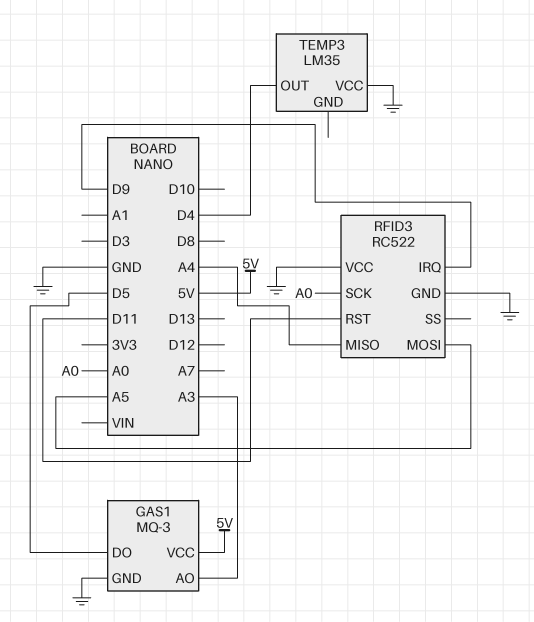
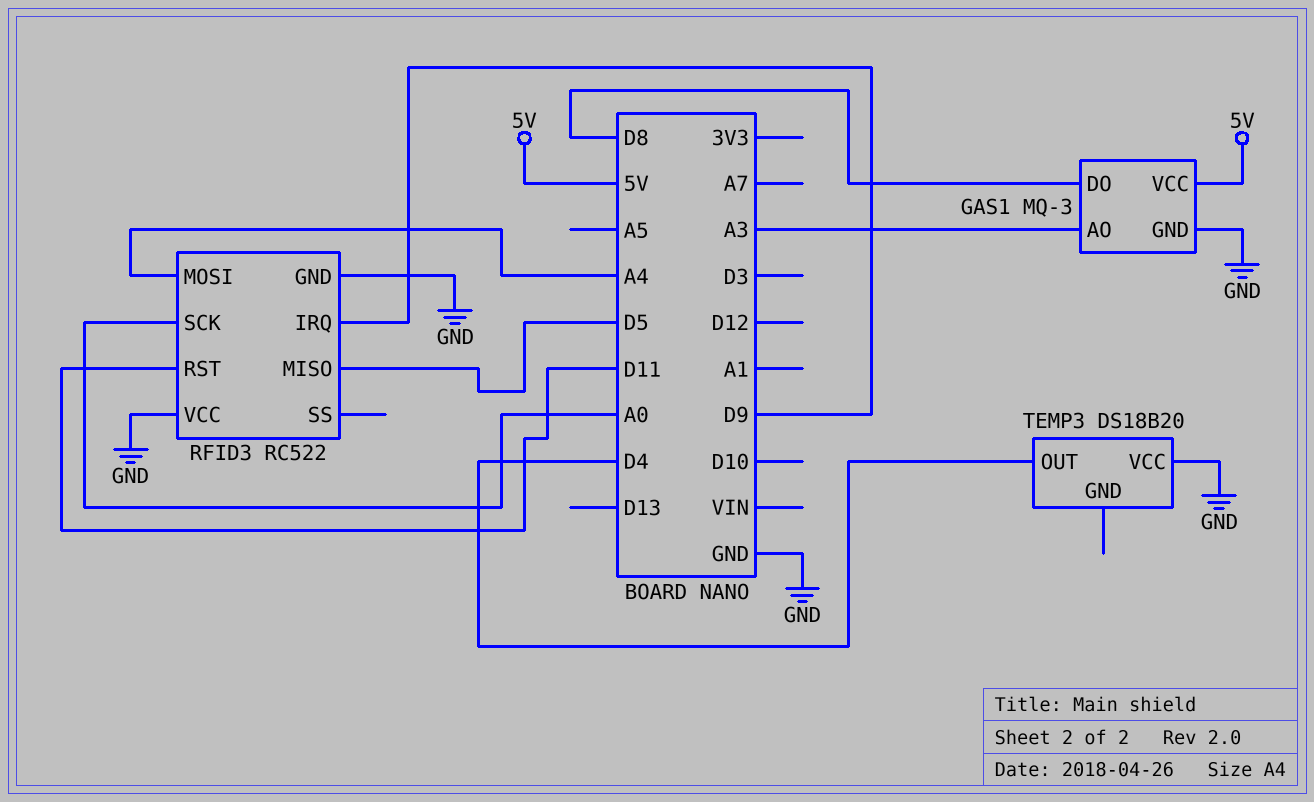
GAS1 pin DO: D5 -> D8
RFID3 pin MISO: A4 -> D5
RFID3 pin MOSI: A5 -> A4
TEMP3: LM35 -> DS18B20

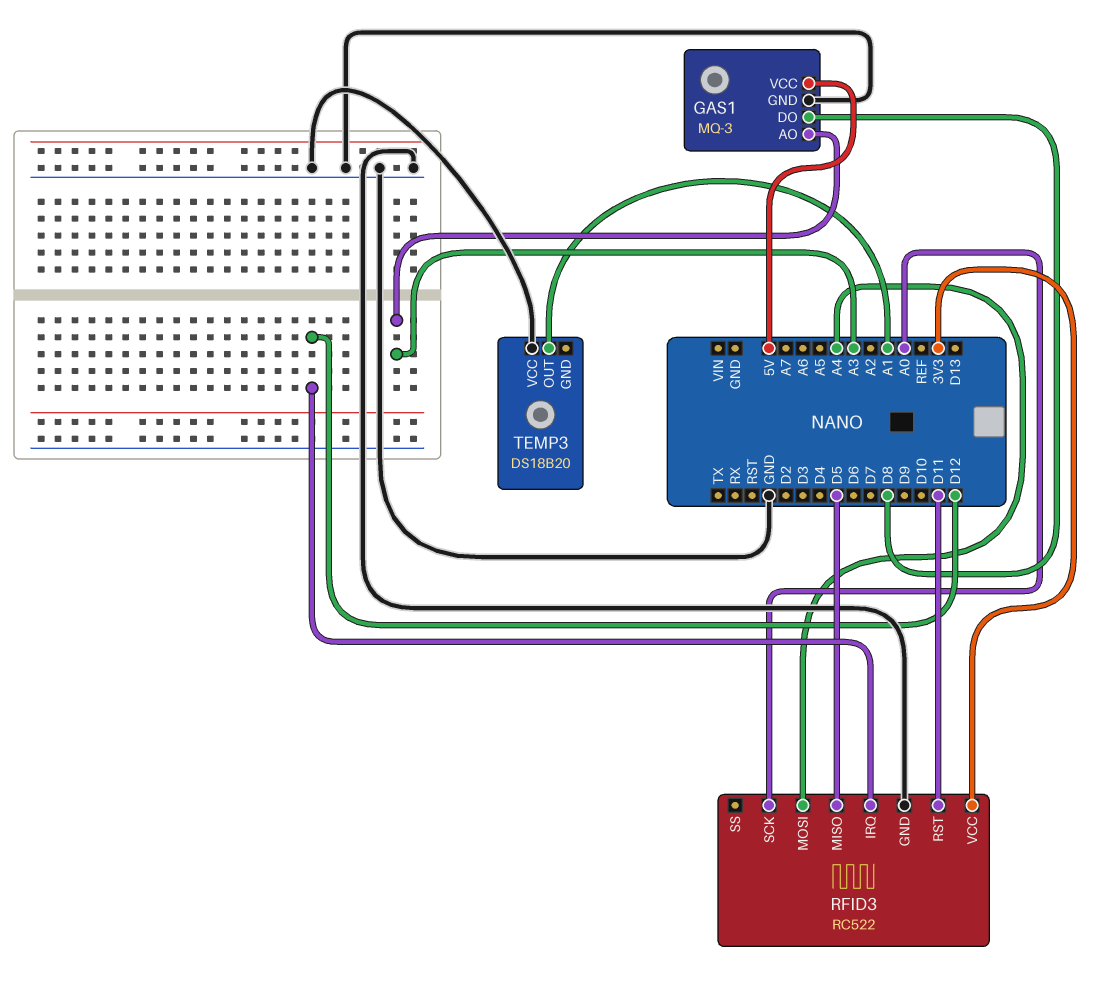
RFID3 pin IRQ: D9 -> D12
RFID3 pin VCC: GND -> 3V3
TEMP3 pin OUT: D4 -> A1

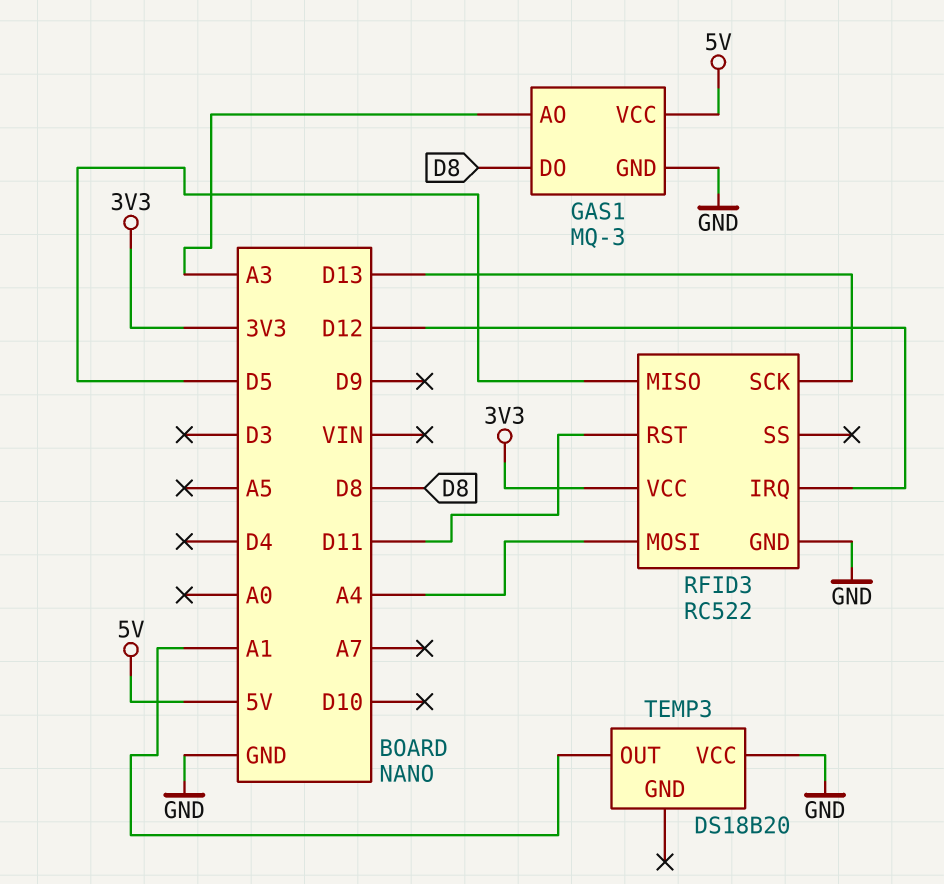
RFID3 pin SCK: A0 -> D13

